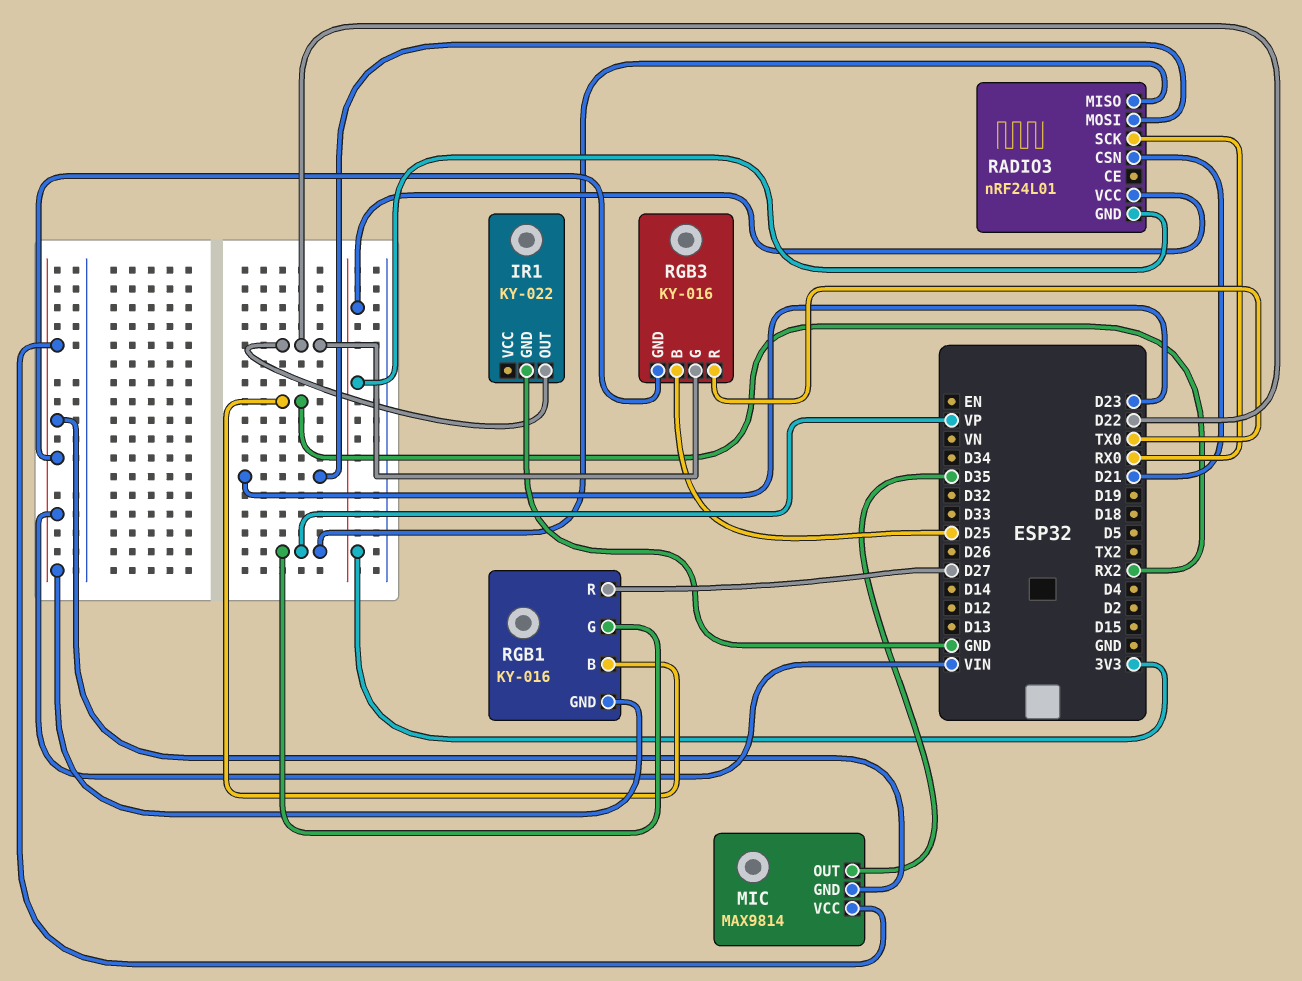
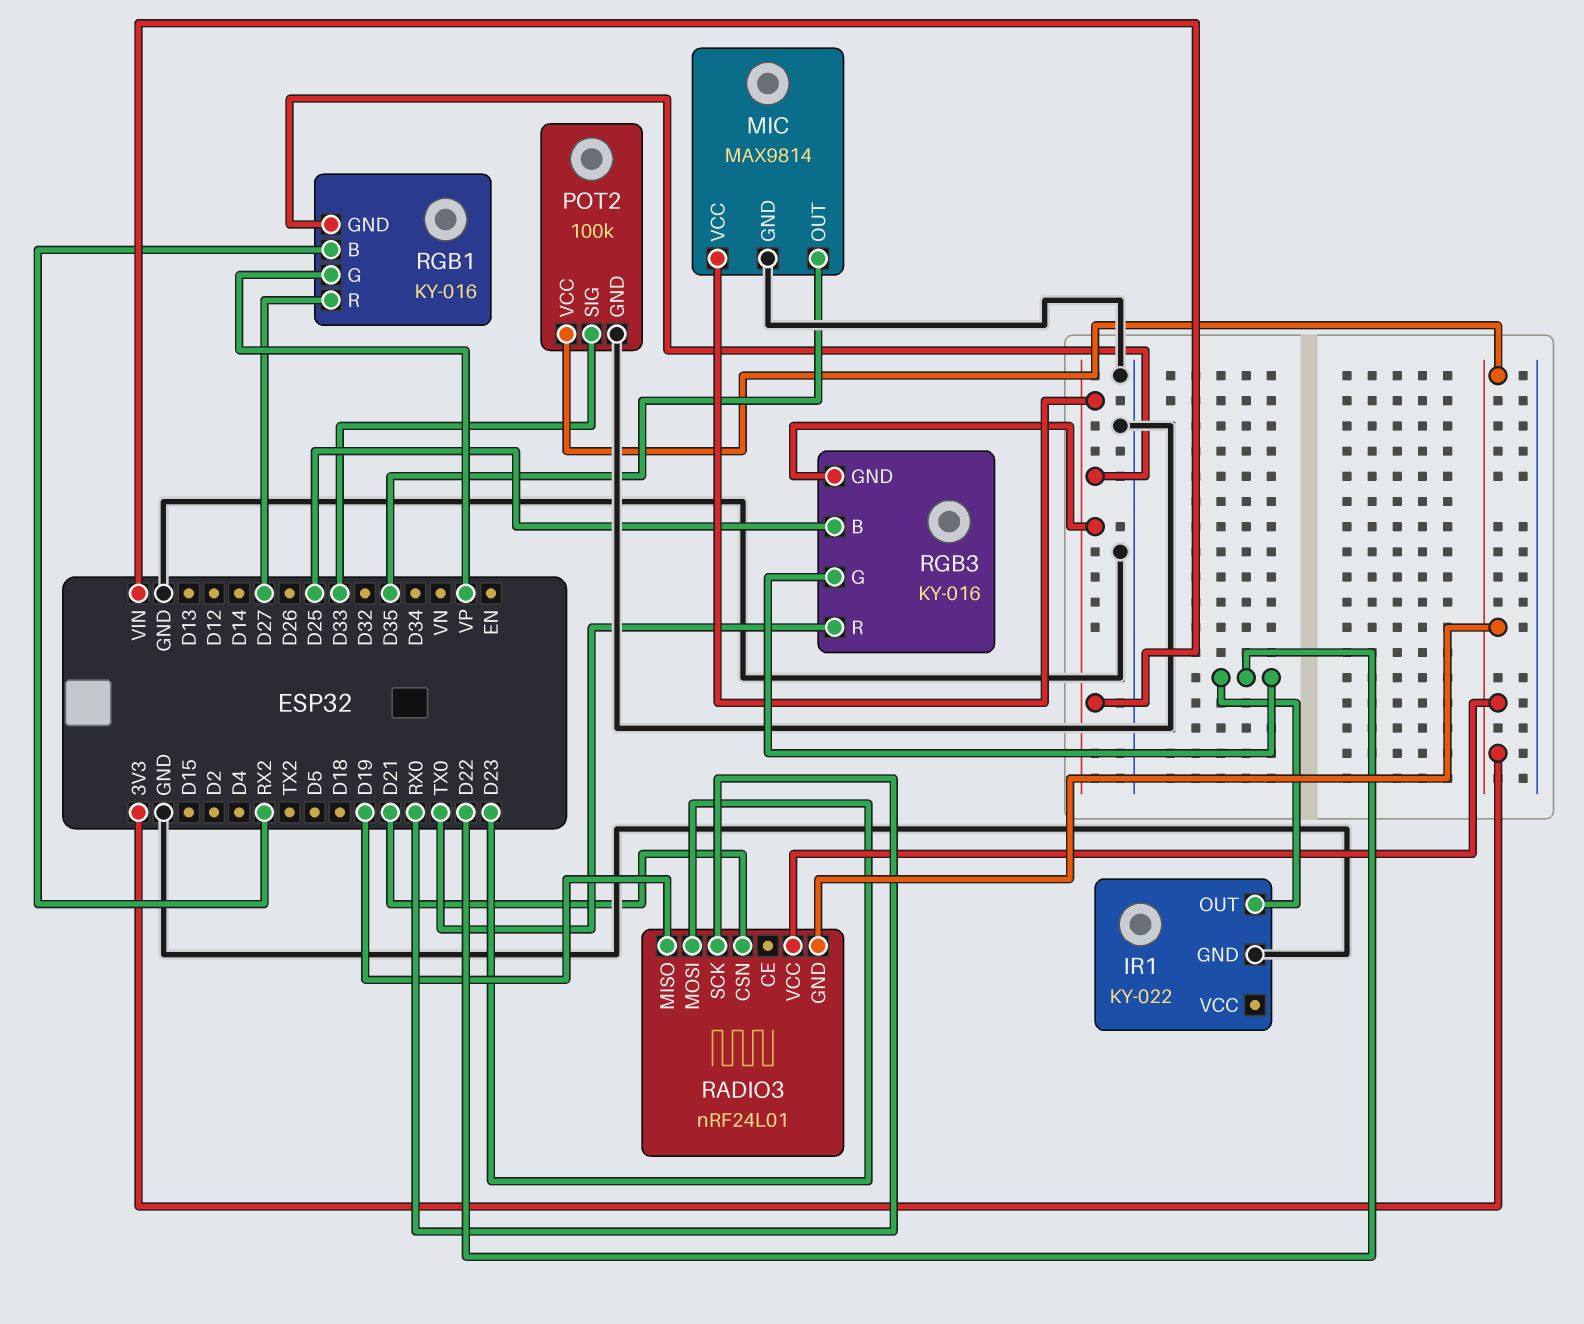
MIC pin GND: VIN -> GND
POT2: none -> 100k
POT2 pin GND: none -> GND
POT2 pin SIG: none -> D33
POT2 pin VCC: none -> 3V3
RADIO3 pin MISO: VP -> D19

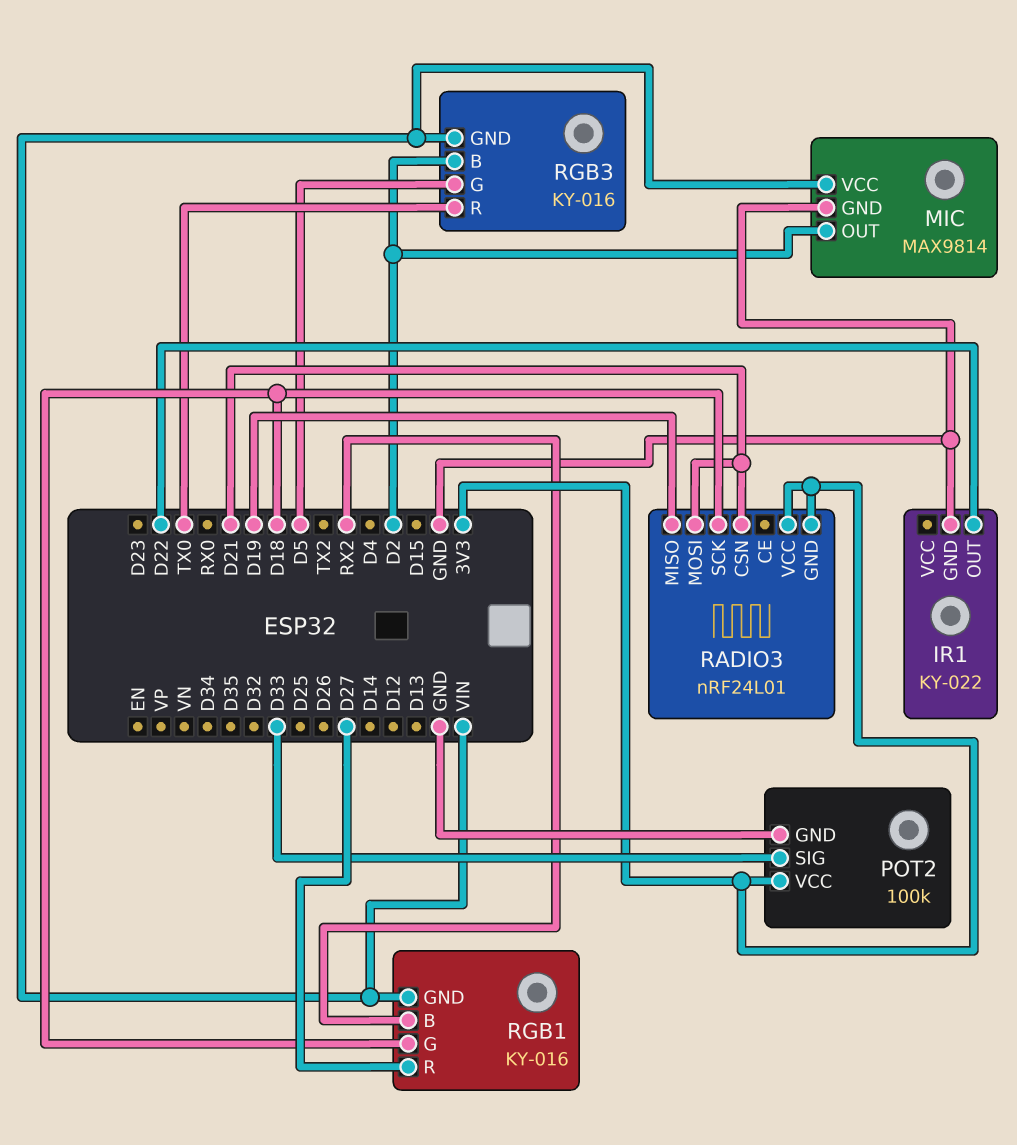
MIC pin OUT: D35 -> D2
RADIO3 pin MOSI: D23 -> D21
RADIO3 pin SCK: RX0 -> D18
RGB1 pin G: VP -> D18
RGB3 pin B: D25 -> D2
RGB3 pin G: D22 -> D5

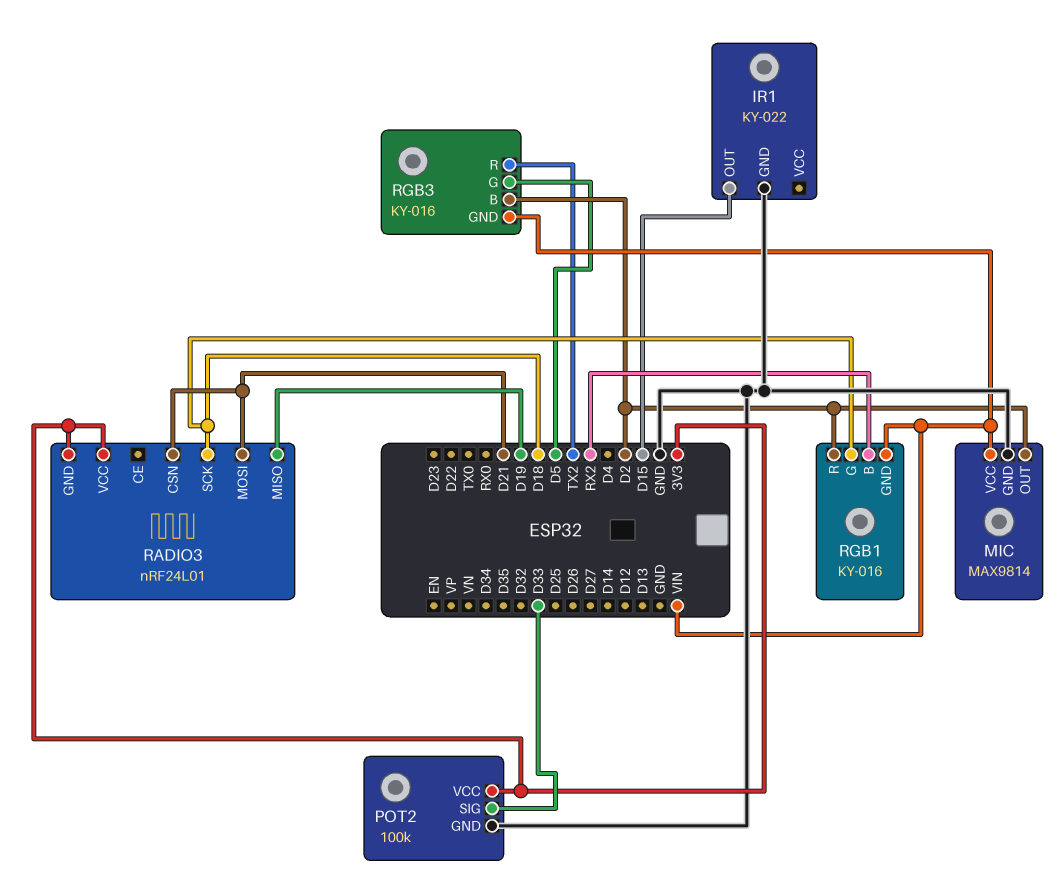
IR1 pin OUT: D22 -> D15
RGB1 pin R: D27 -> D2
RGB3 pin R: TX0 -> TX2

